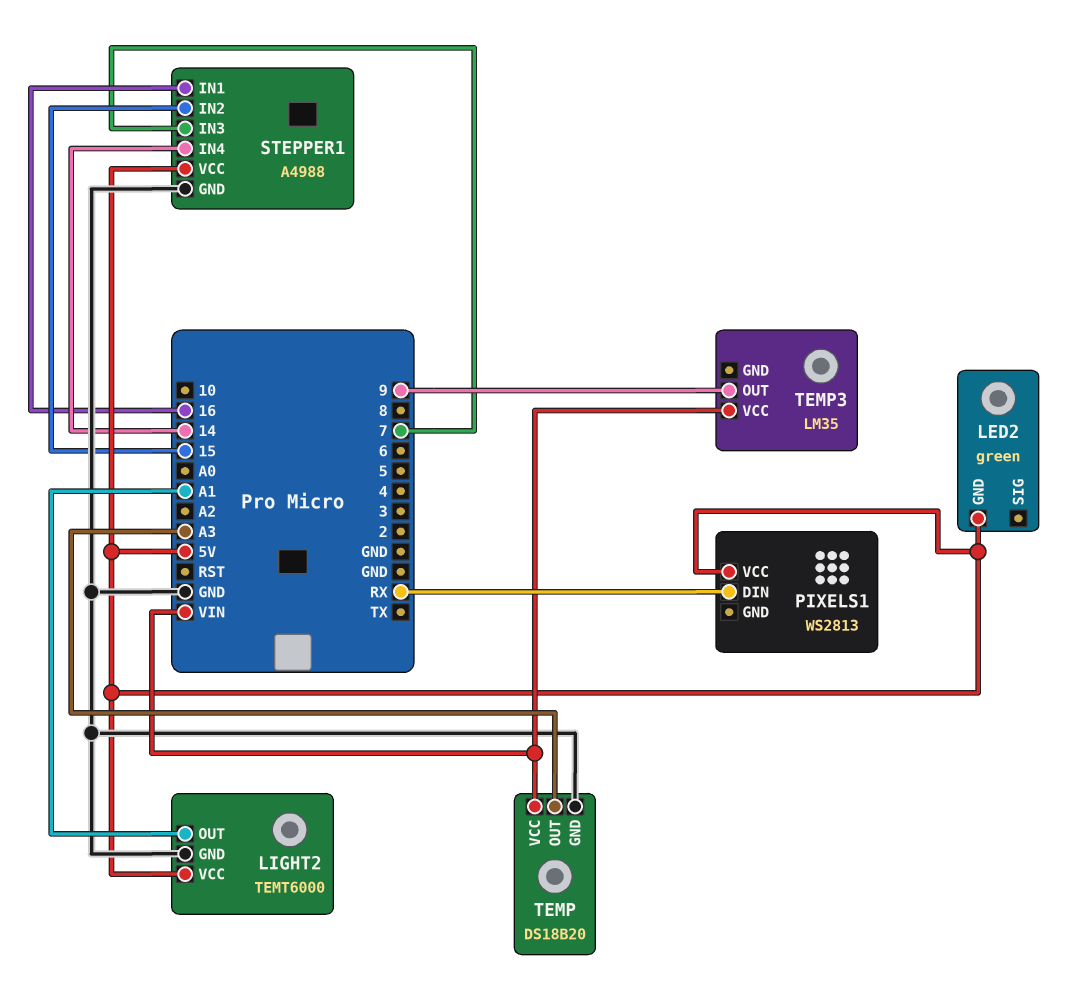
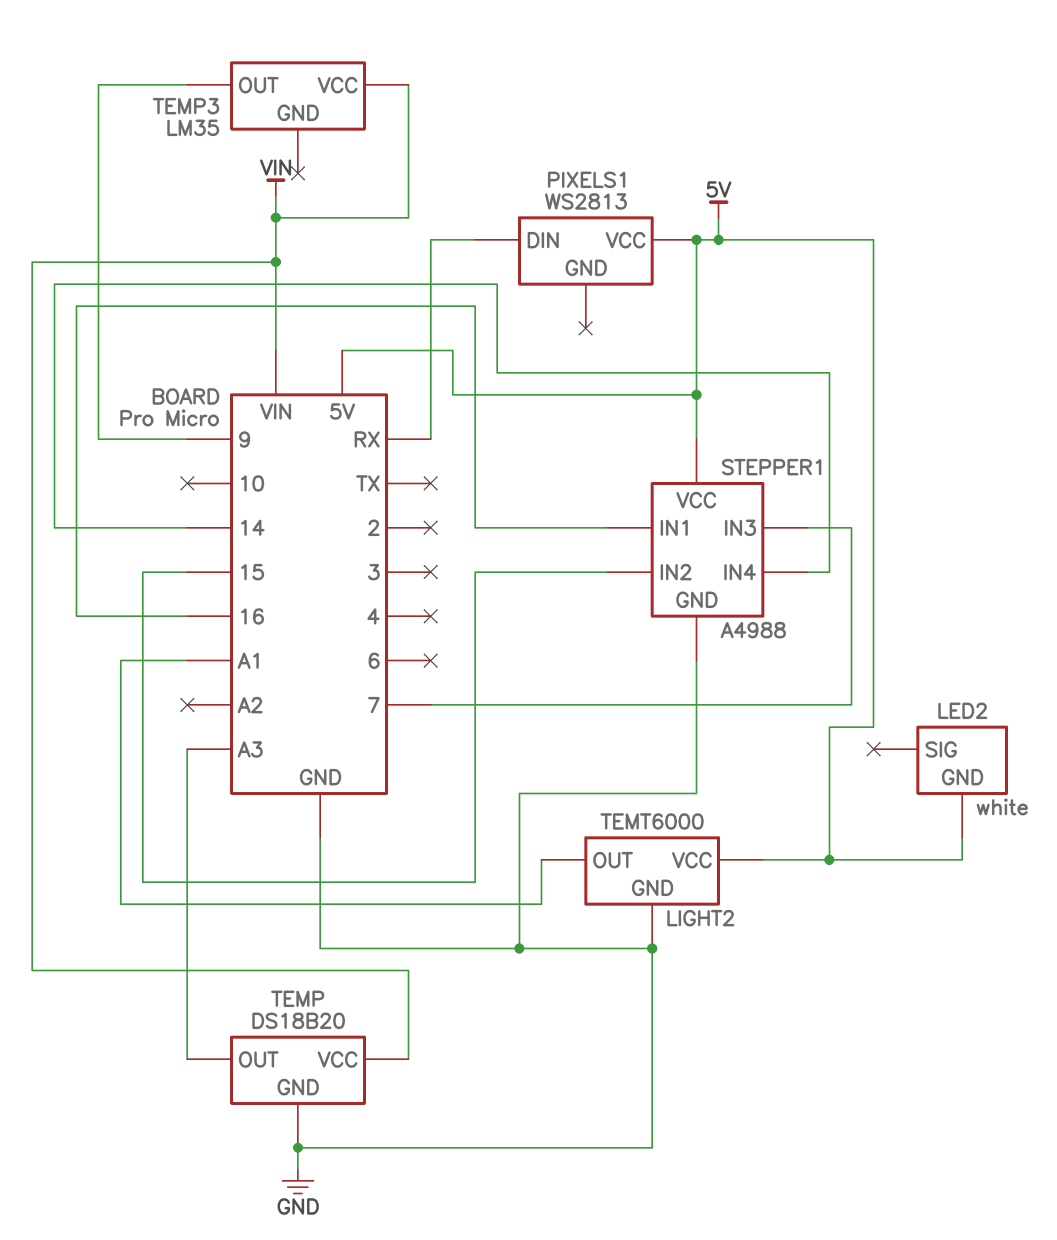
LED2: green -> white

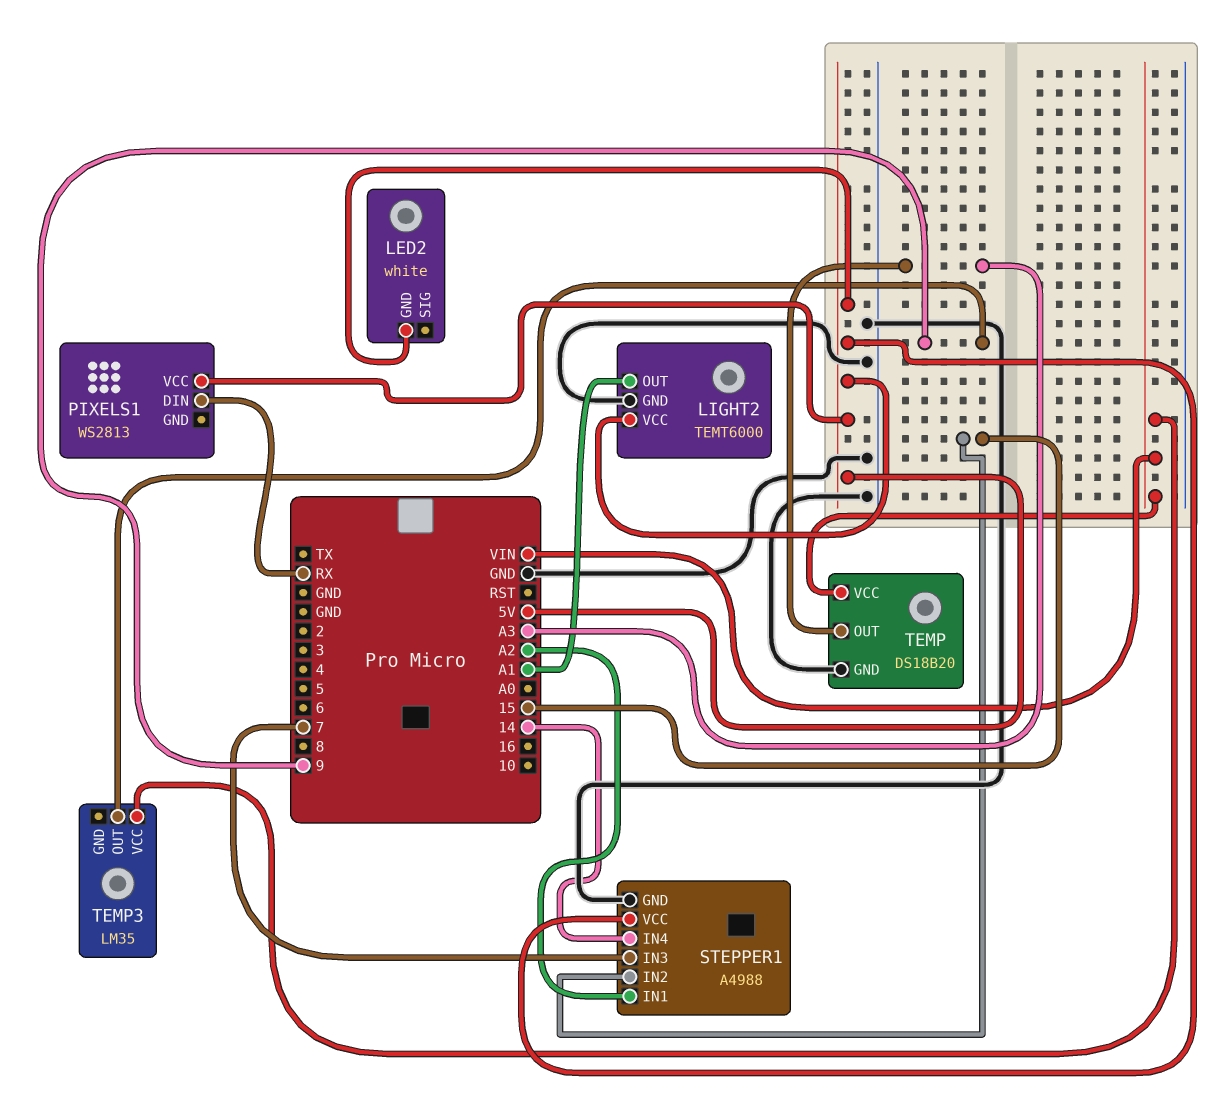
STEPPER1 pin IN1: 16 -> A2

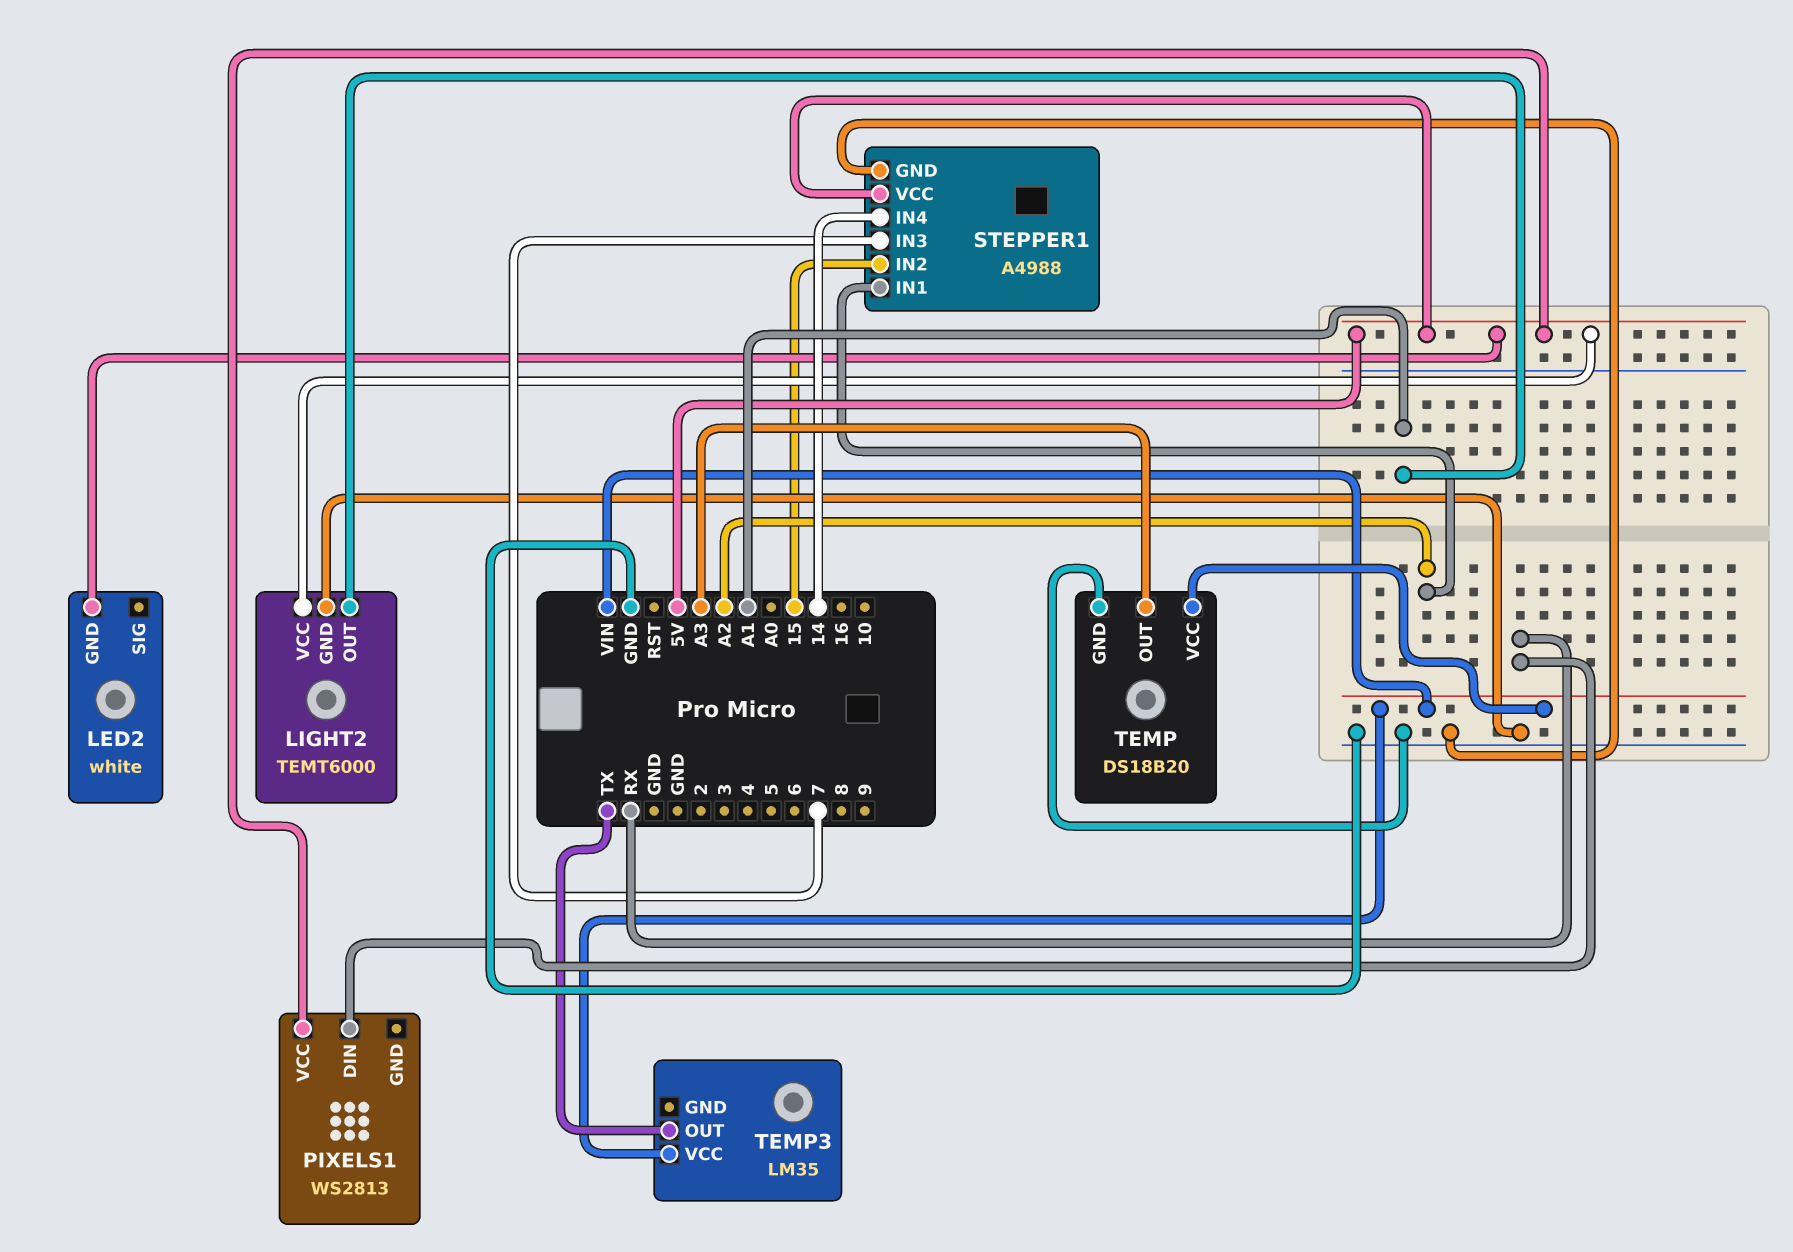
TEMP3 pin OUT: 9 -> TX

